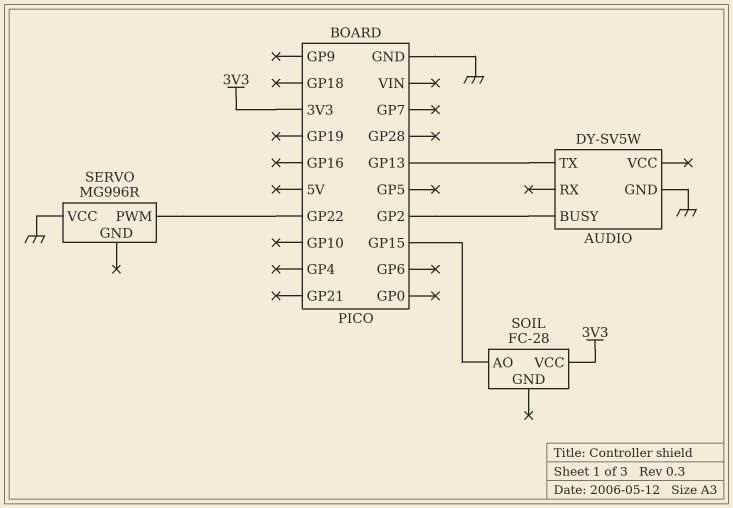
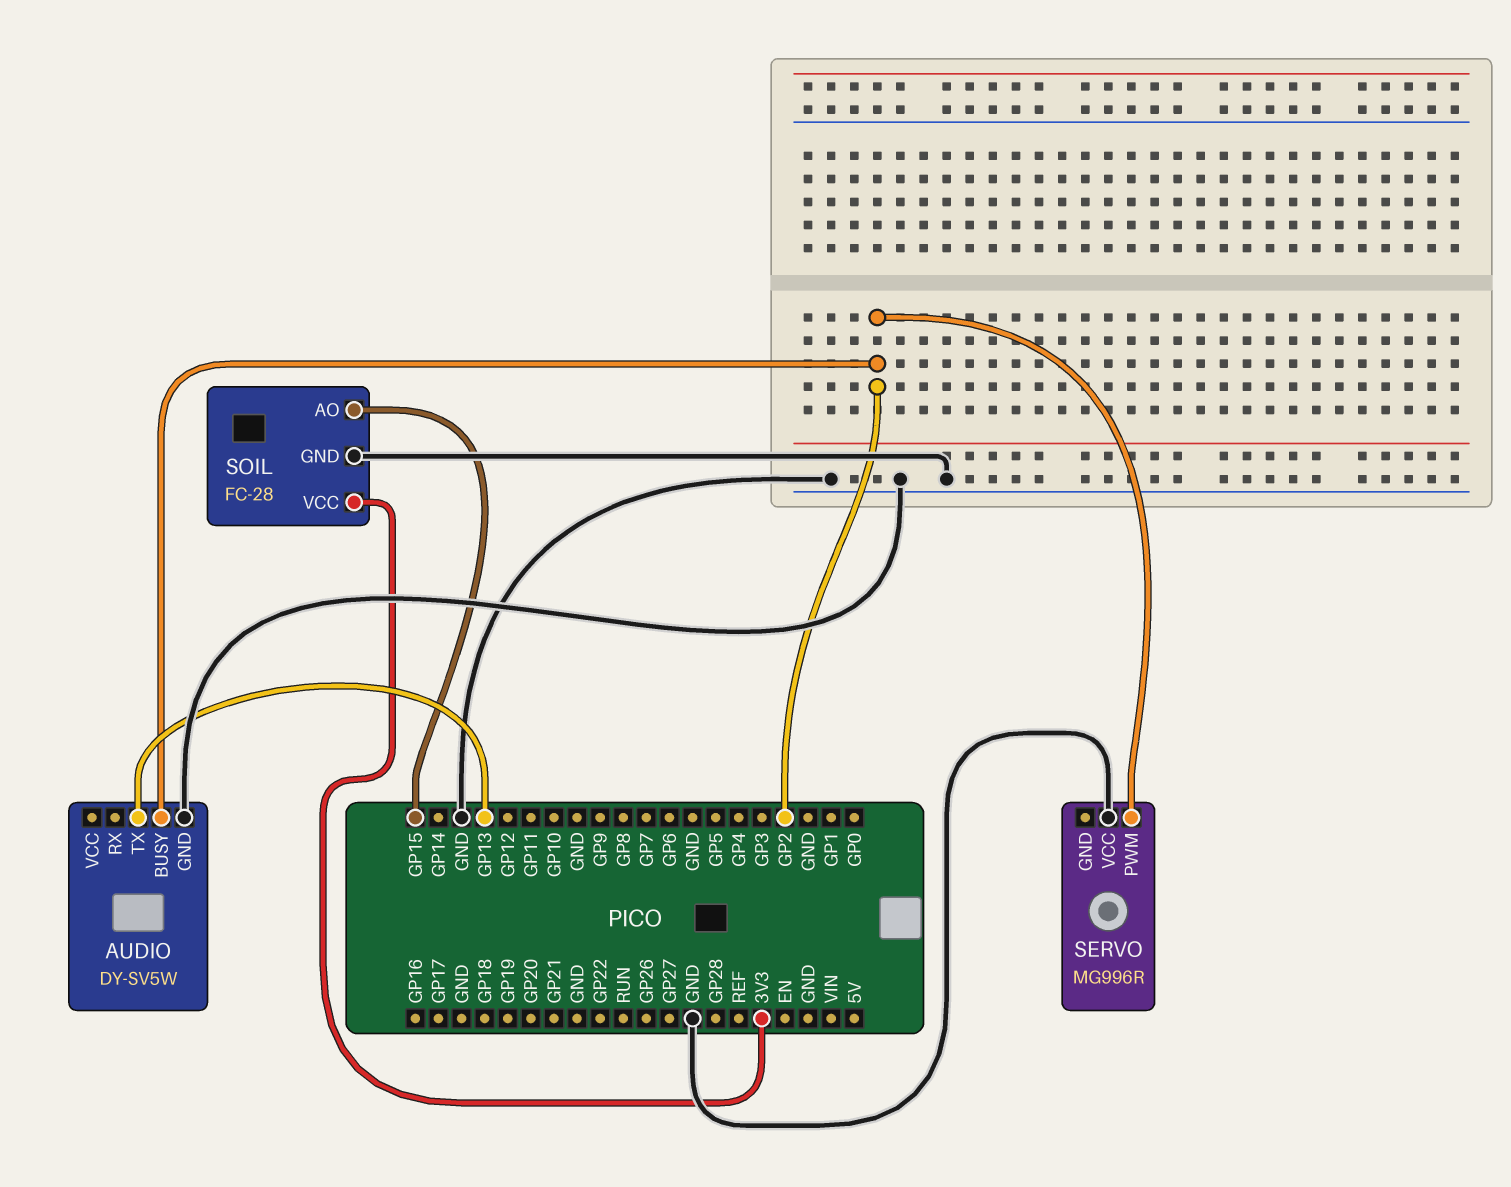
SERVO pin PWM: GP22 -> GP2
SOIL pin GND: none -> GND

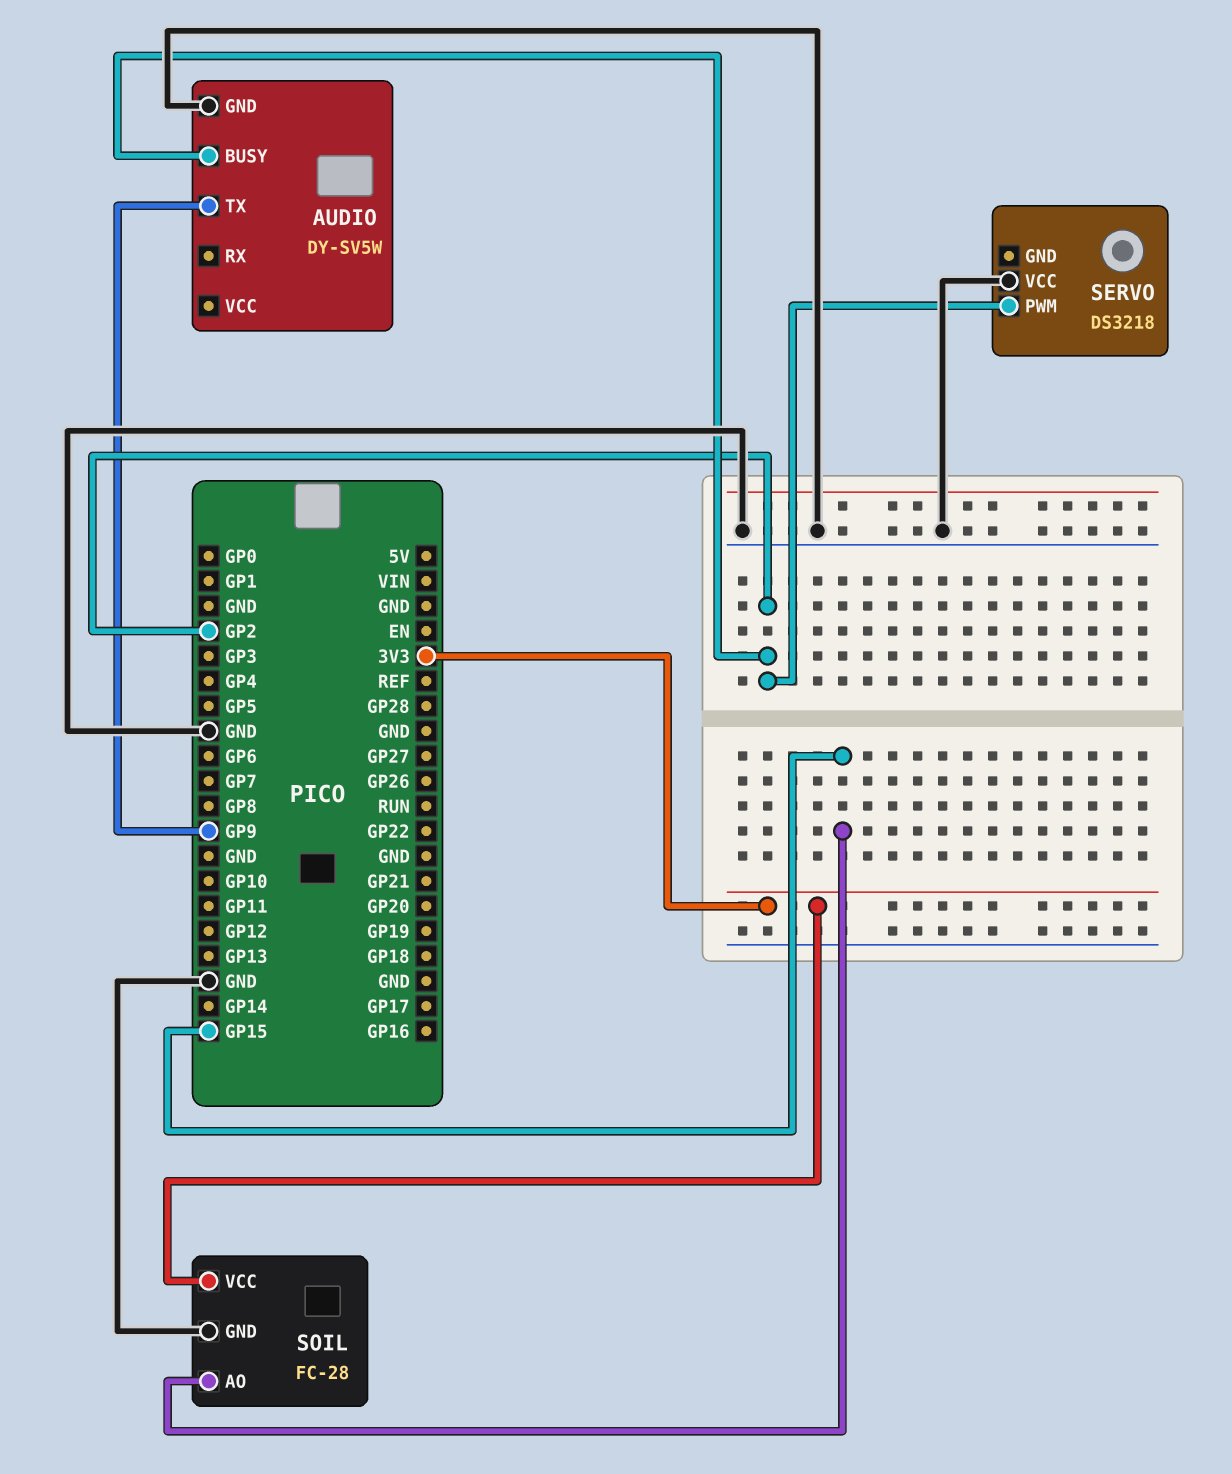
AUDIO pin TX: GP13 -> GP9
SERVO: MG996R -> DS3218

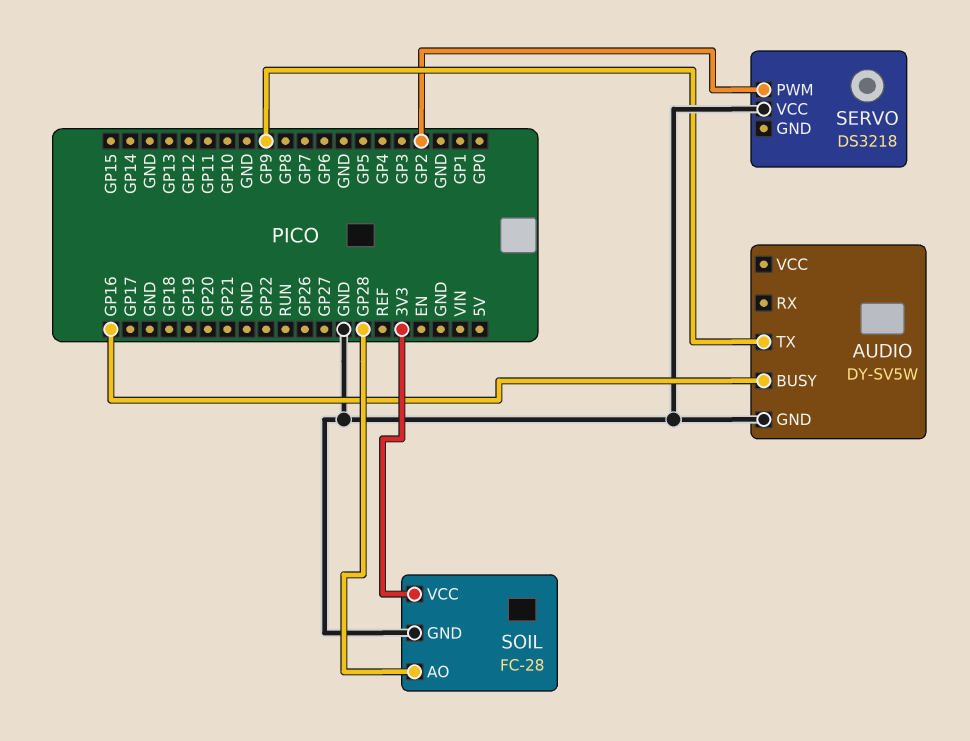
AUDIO pin BUSY: GP2 -> GP16
SOIL pin AO: GP15 -> GP28

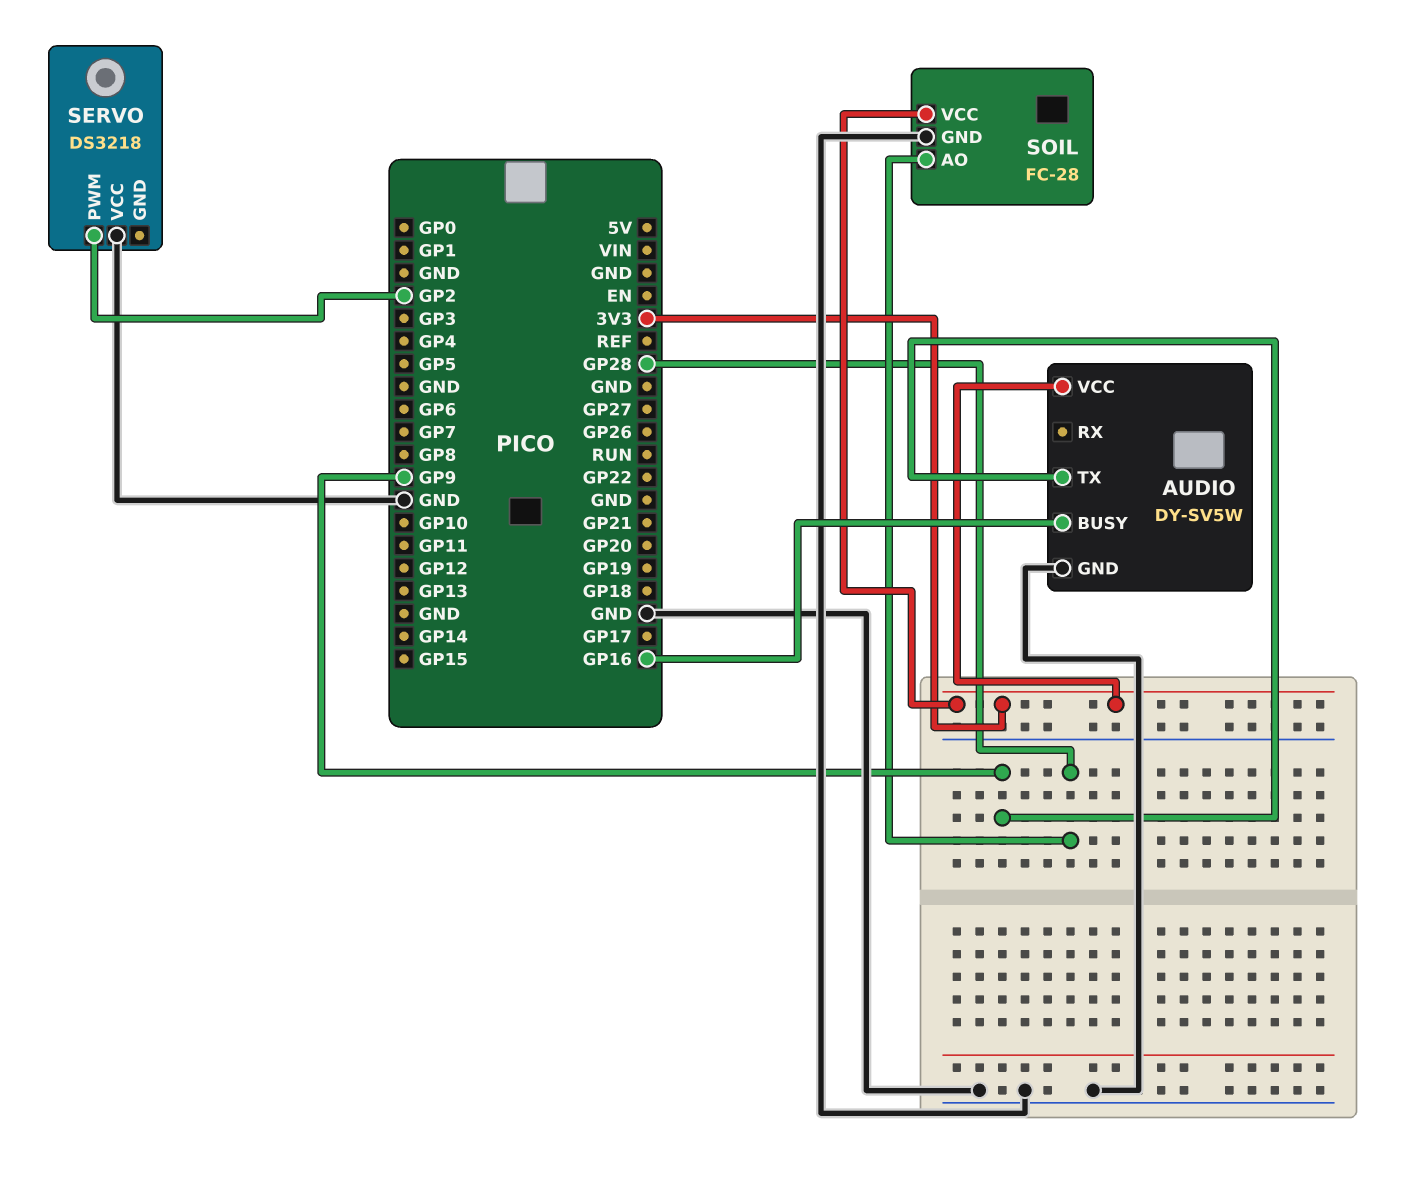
AUDIO pin VCC: none -> 3V3

